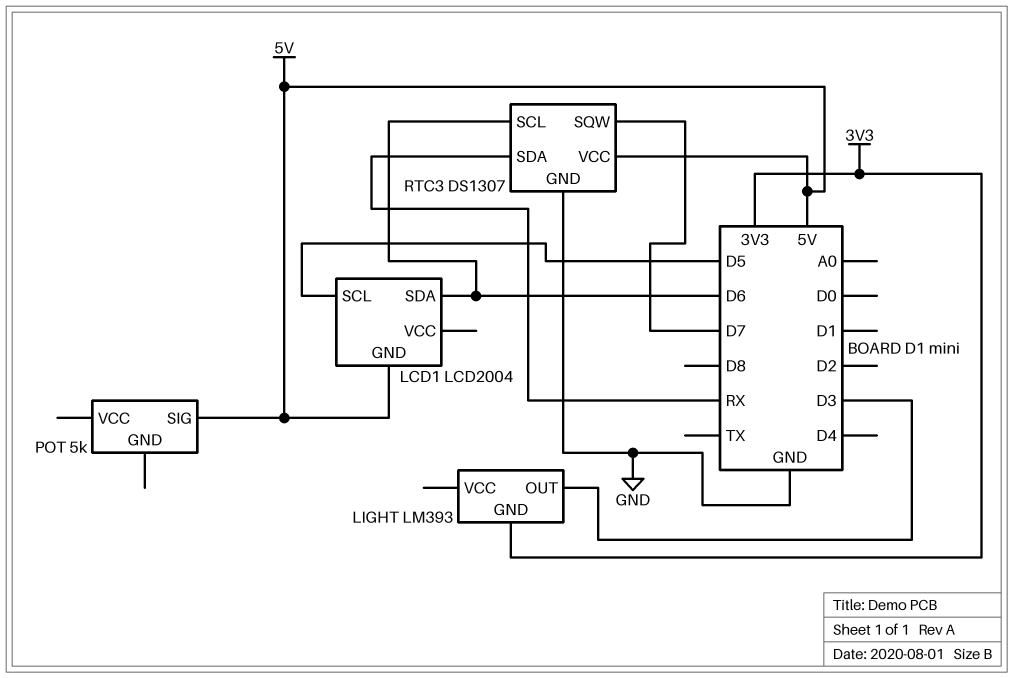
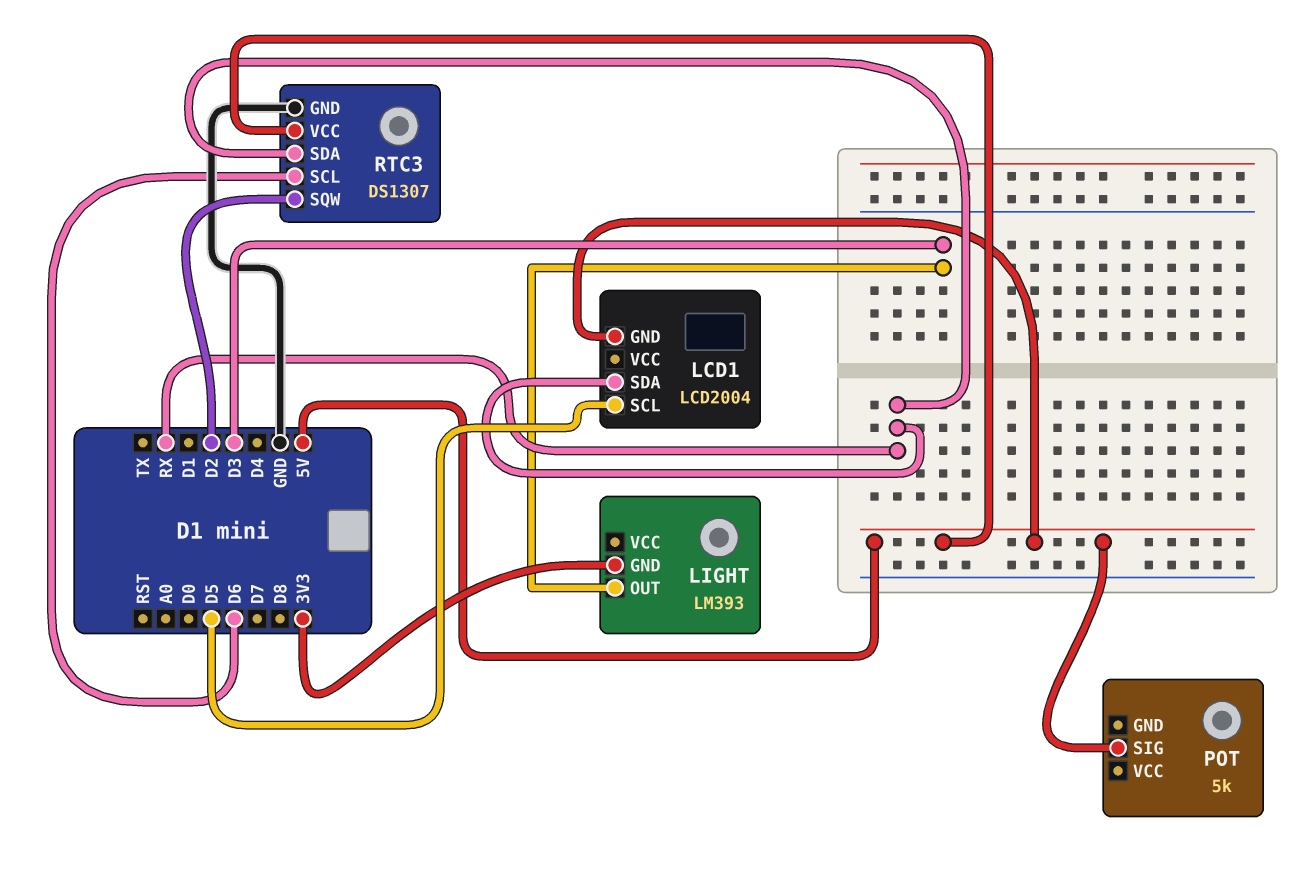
LCD1 pin SDA: D6 -> RX
RTC3 pin SQW: D7 -> D2

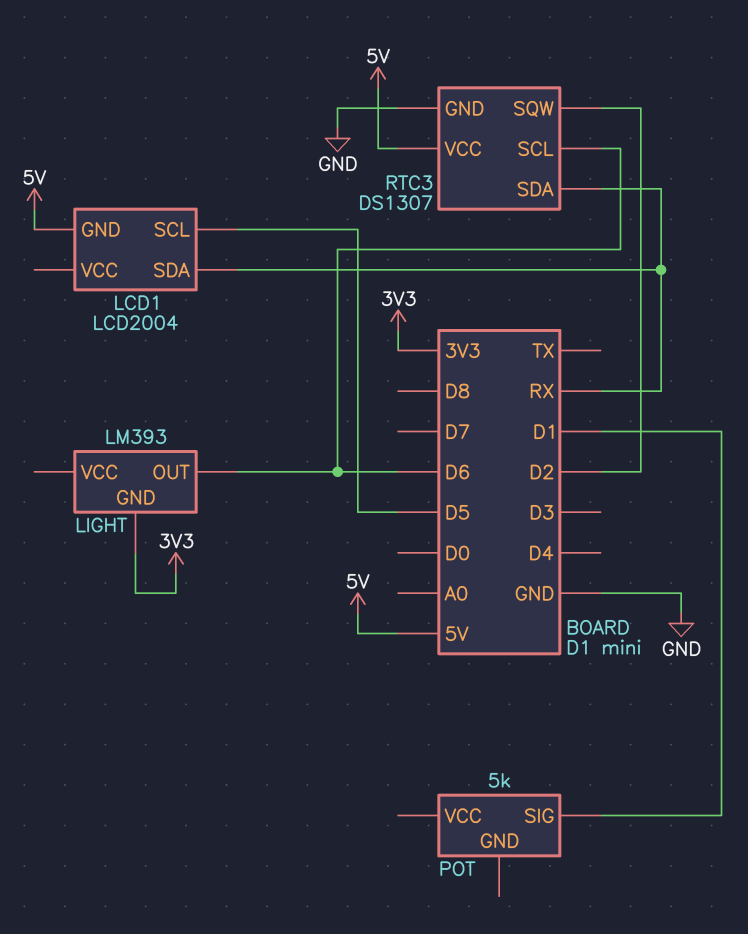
LIGHT pin OUT: D3 -> D6
POT pin SIG: 5V -> D1

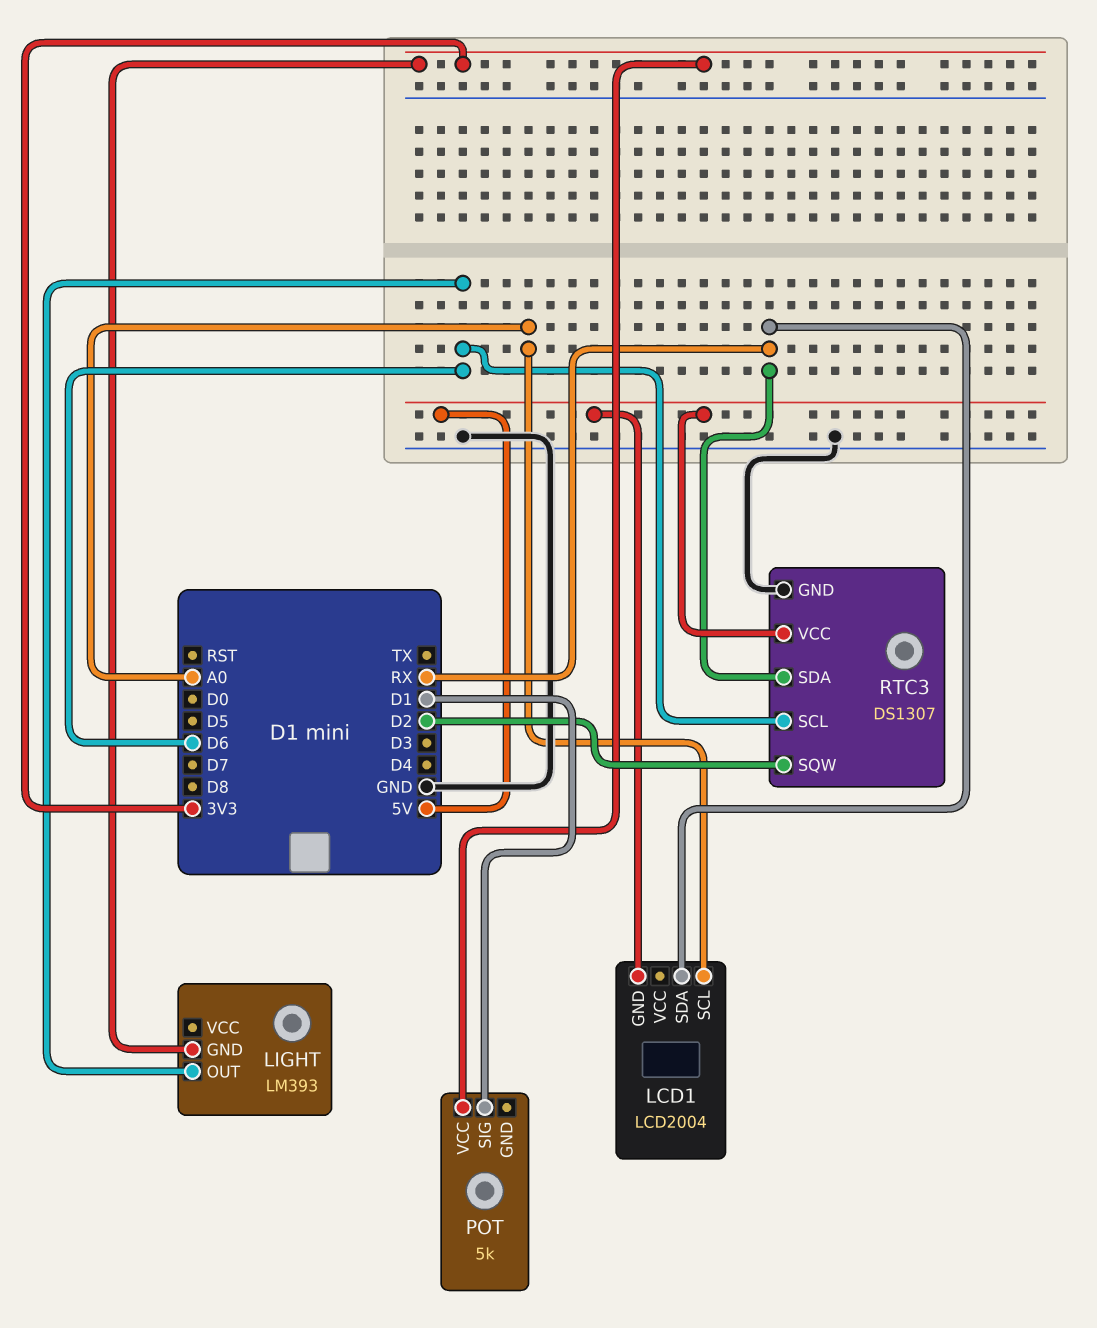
LCD1 pin SCL: D5 -> A0
POT pin VCC: none -> 3V3

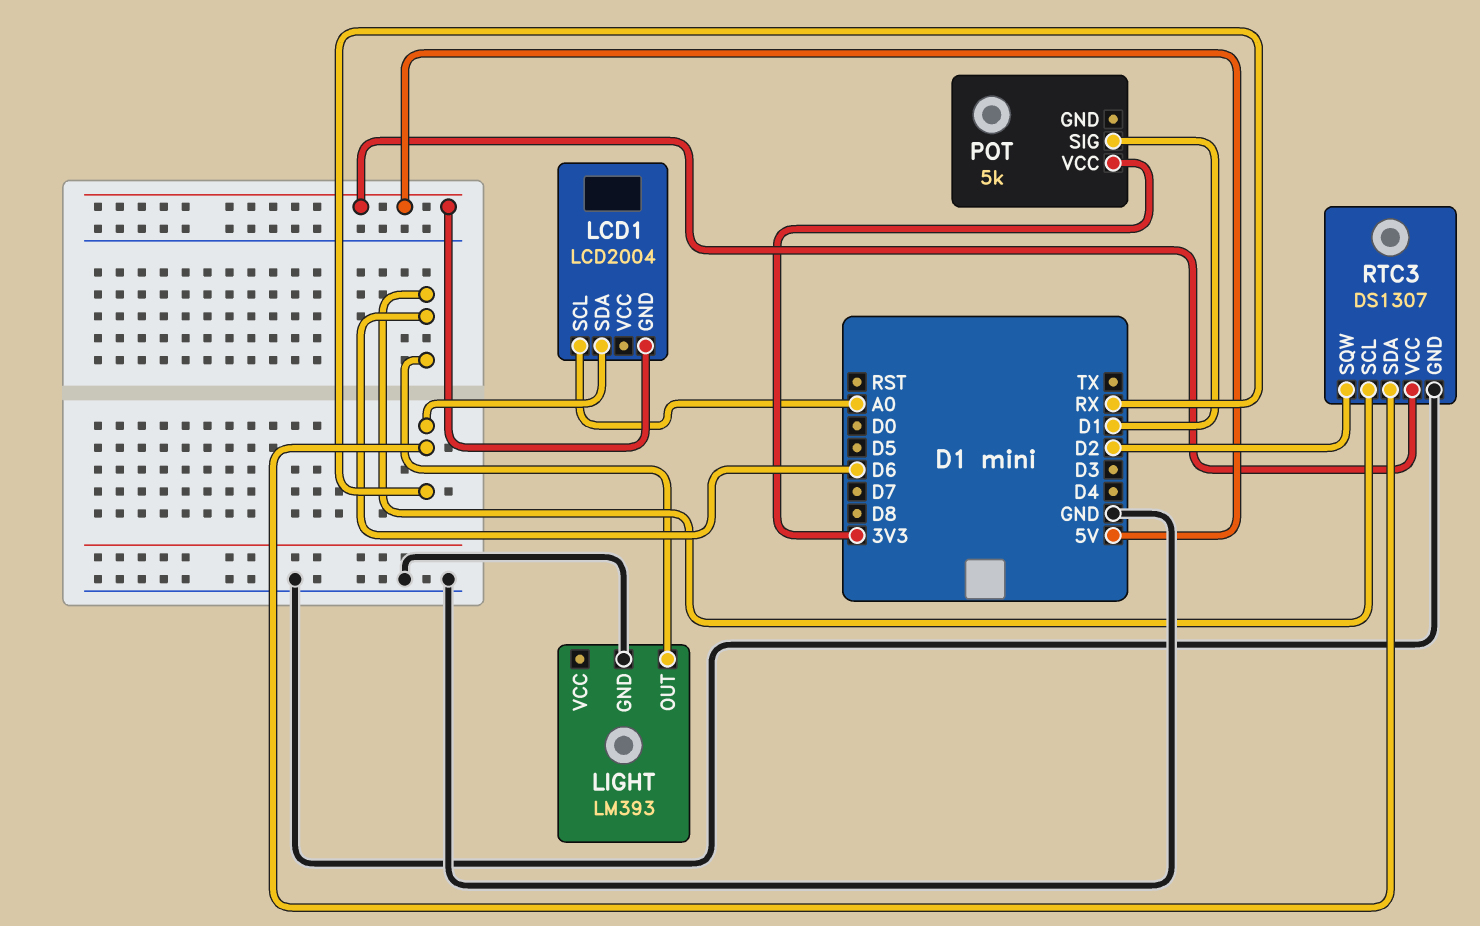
LIGHT pin GND: 3V3 -> GND

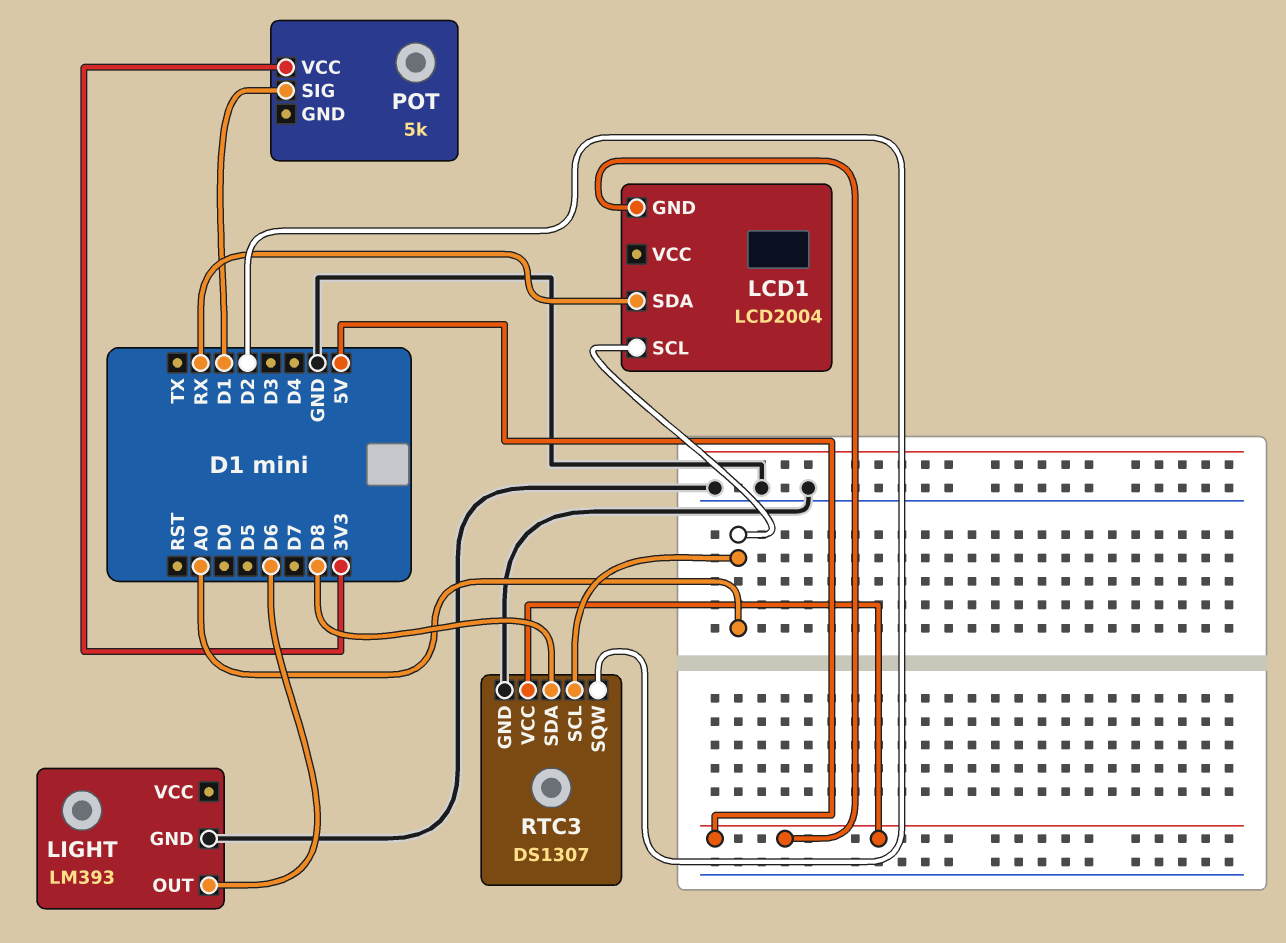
RTC3 pin SCL: D6 -> A0
RTC3 pin SDA: RX -> D8

